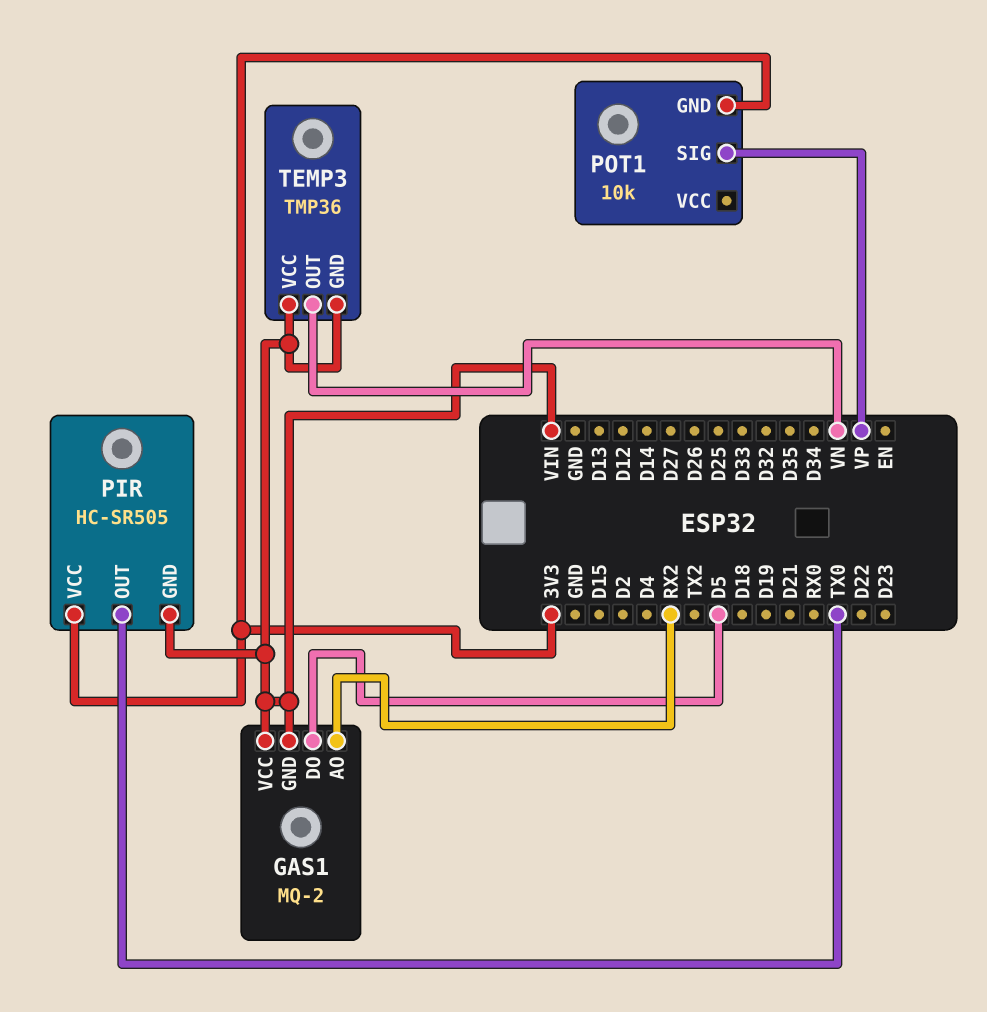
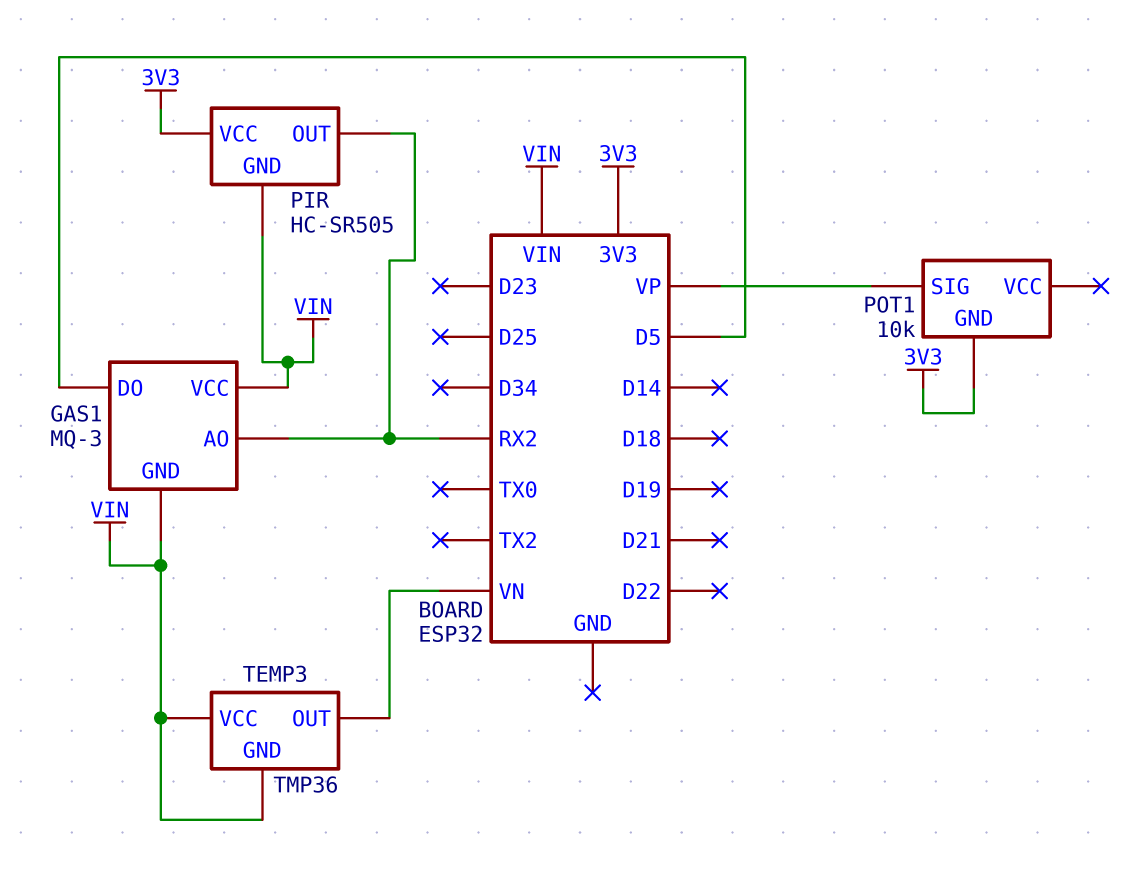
GAS1: MQ-2 -> MQ-3
PIR pin OUT: TX0 -> RX2

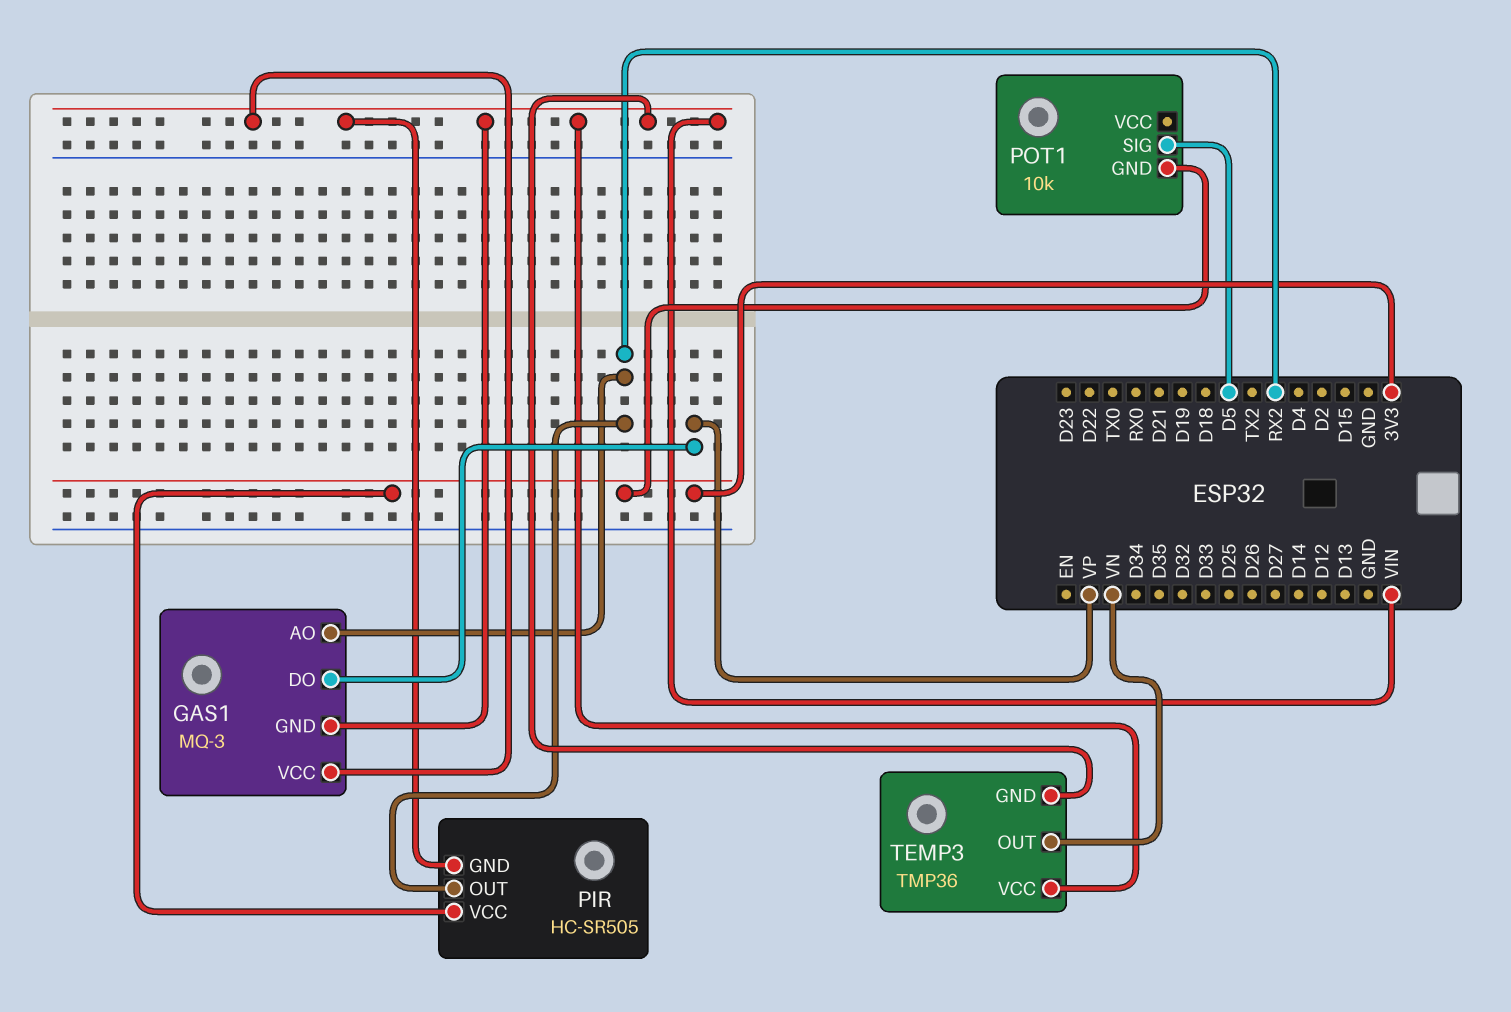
GAS1 pin DO: D5 -> VP
POT1 pin SIG: VP -> D5

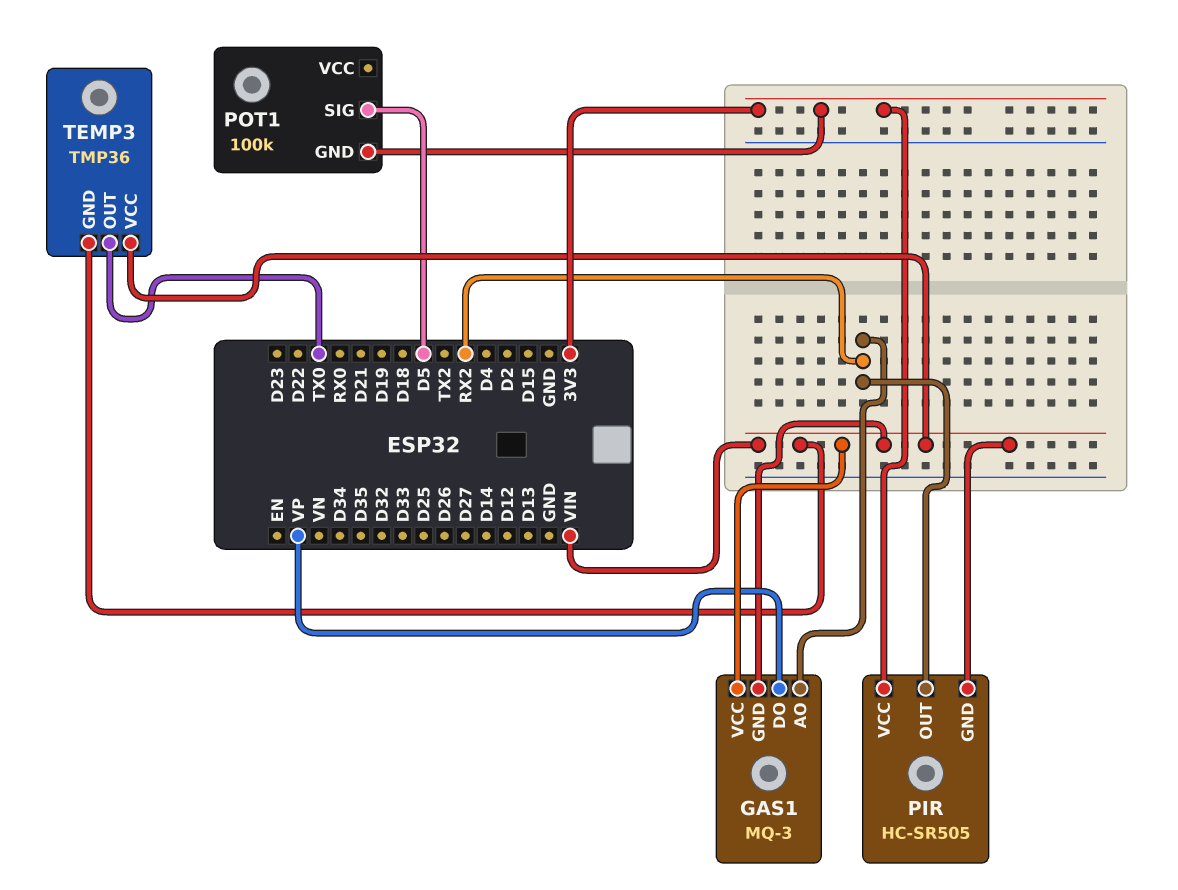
POT1: 10k -> 100k
TEMP3 pin OUT: VN -> TX0

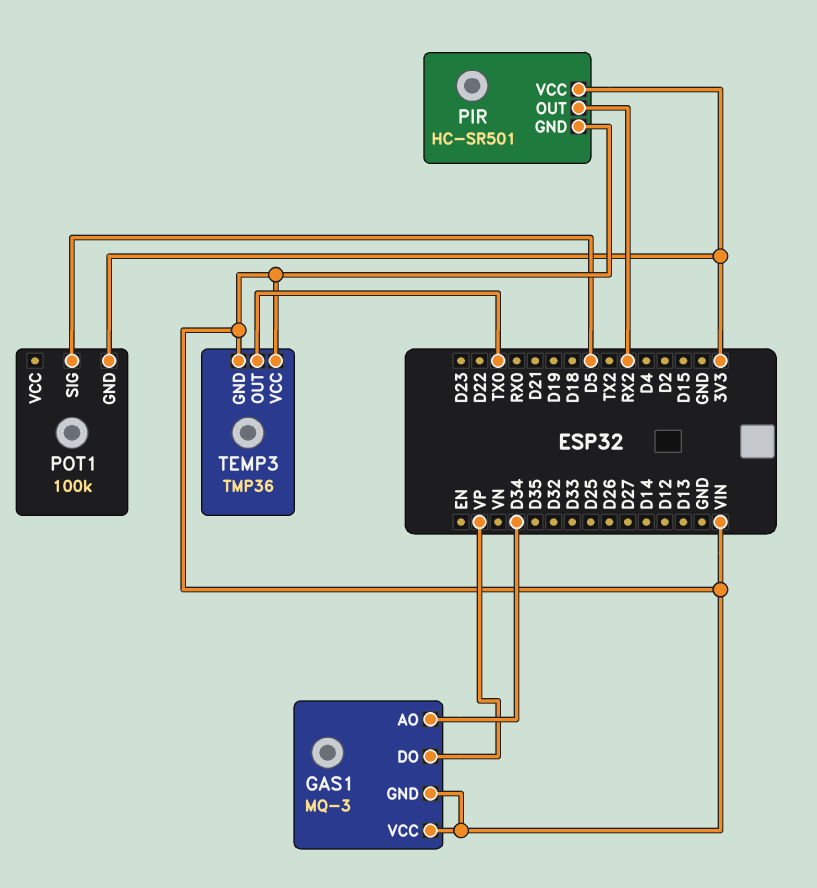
GAS1 pin AO: RX2 -> D34
PIR: HC-SR505 -> HC-SR501

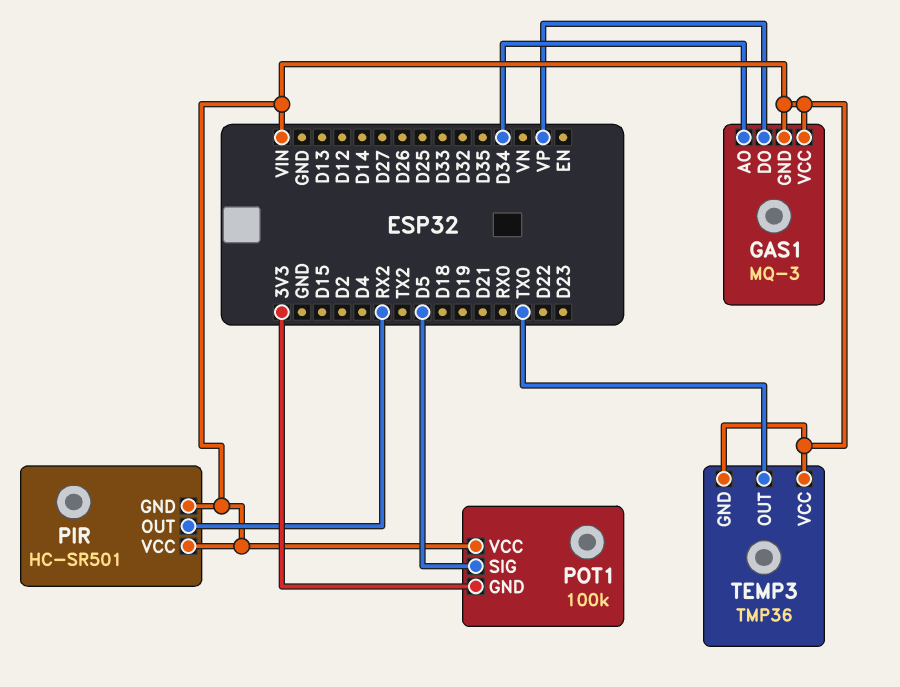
PIR pin VCC: 3V3 -> VIN
POT1 pin VCC: none -> VIN

